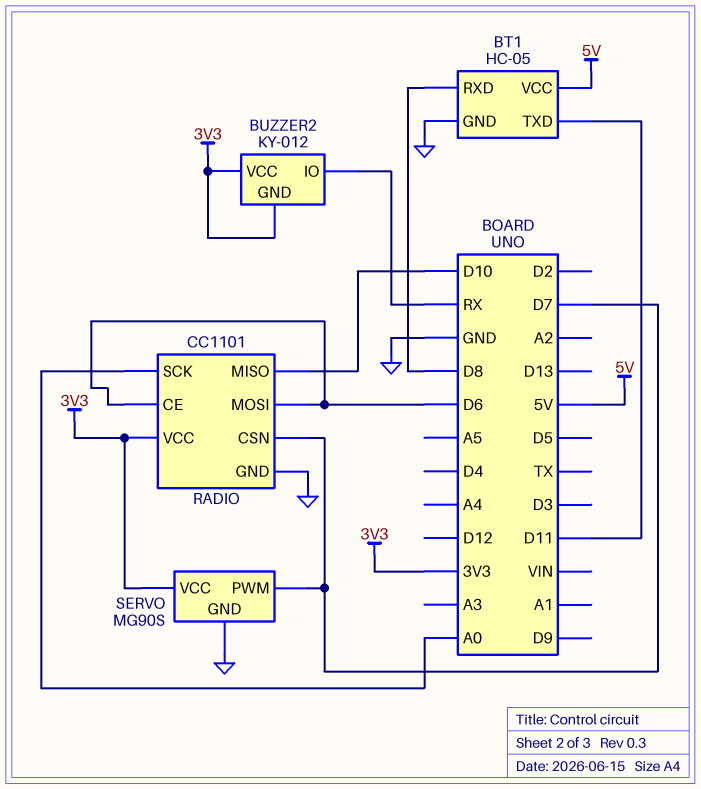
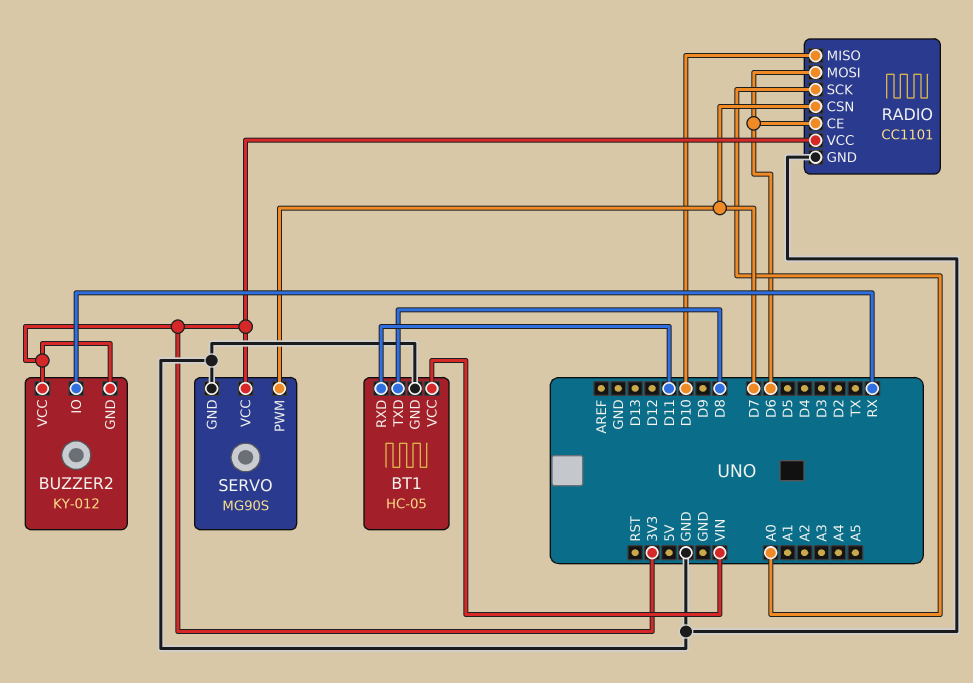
BT1 pin RXD: D8 -> D11
BT1 pin TXD: D11 -> D8
BT1 pin VCC: 5V -> VIN

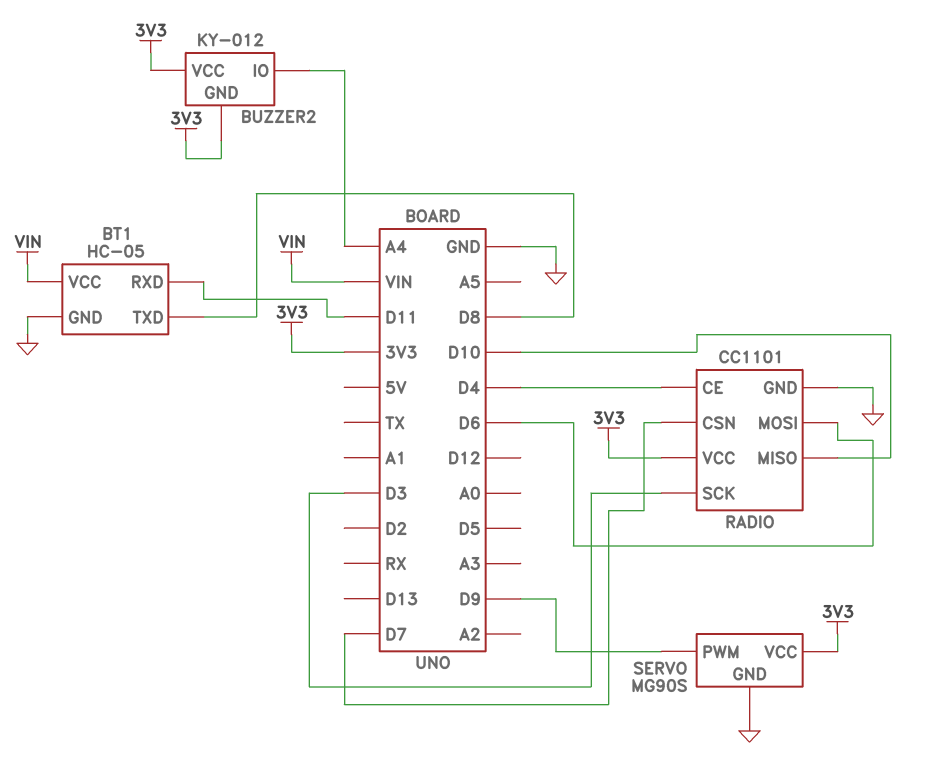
BUZZER2 pin IO: RX -> A4
RADIO pin CE: D6 -> D4
RADIO pin SCK: A0 -> D3
SERVO pin PWM: D7 -> D9

